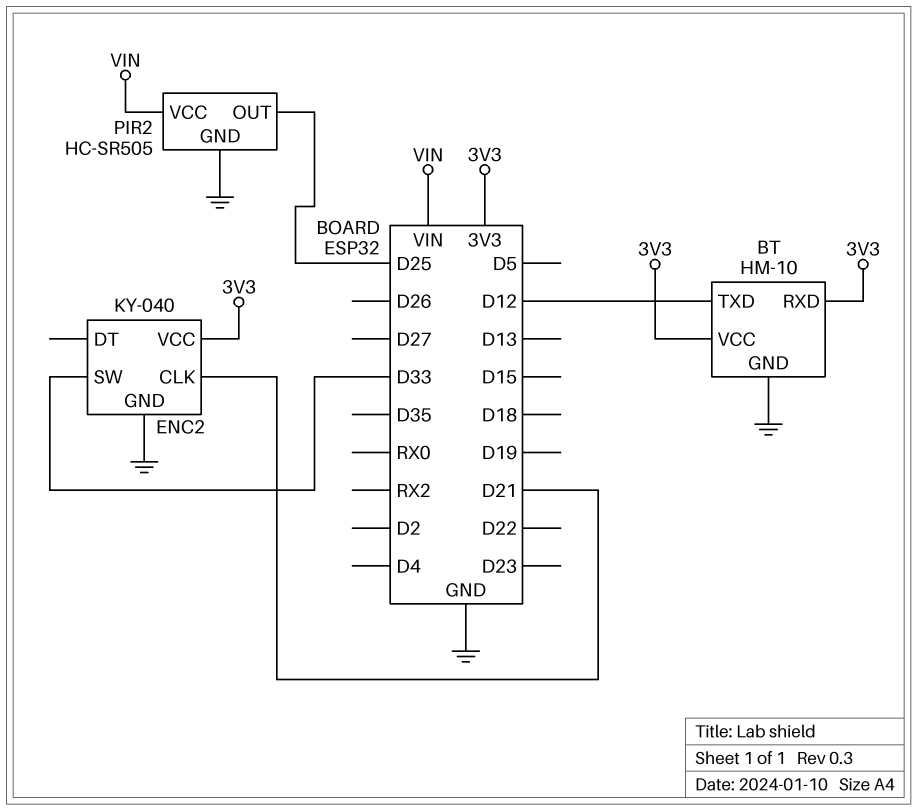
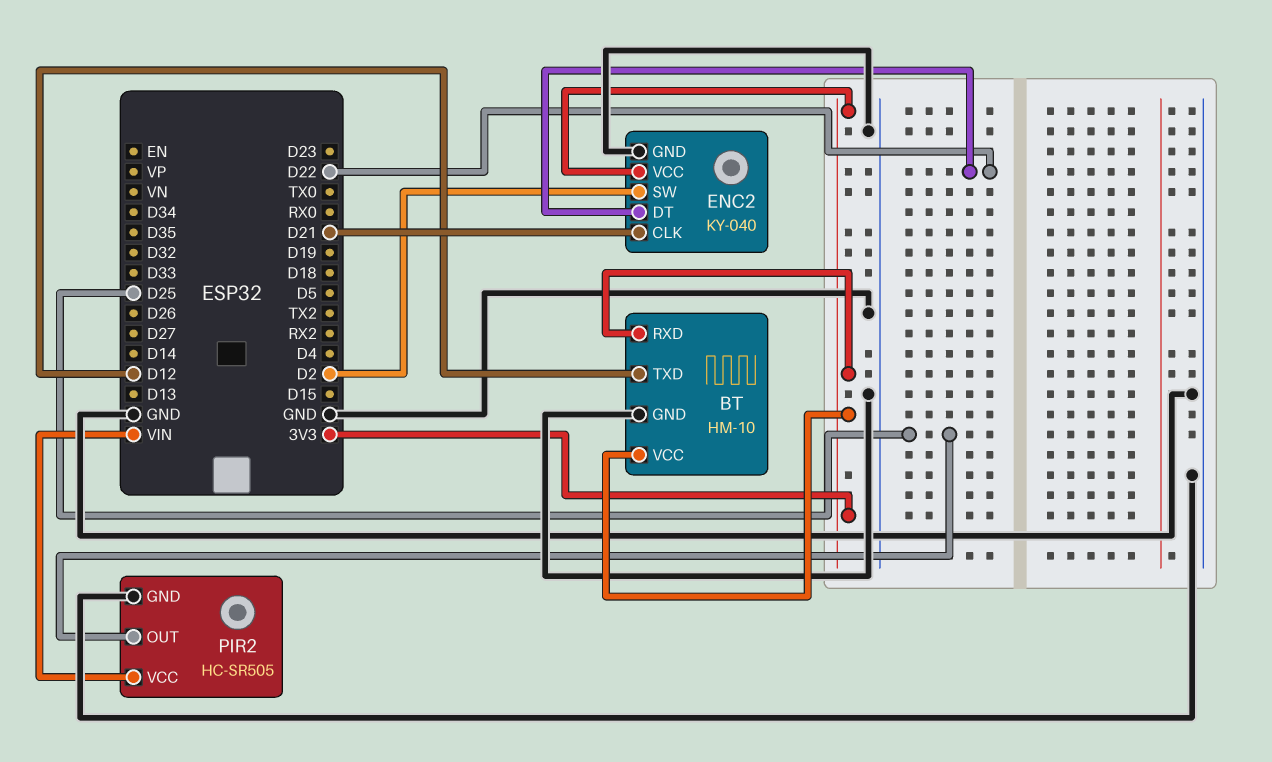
ENC2 pin DT: none -> D22
ENC2 pin SW: D33 -> D2

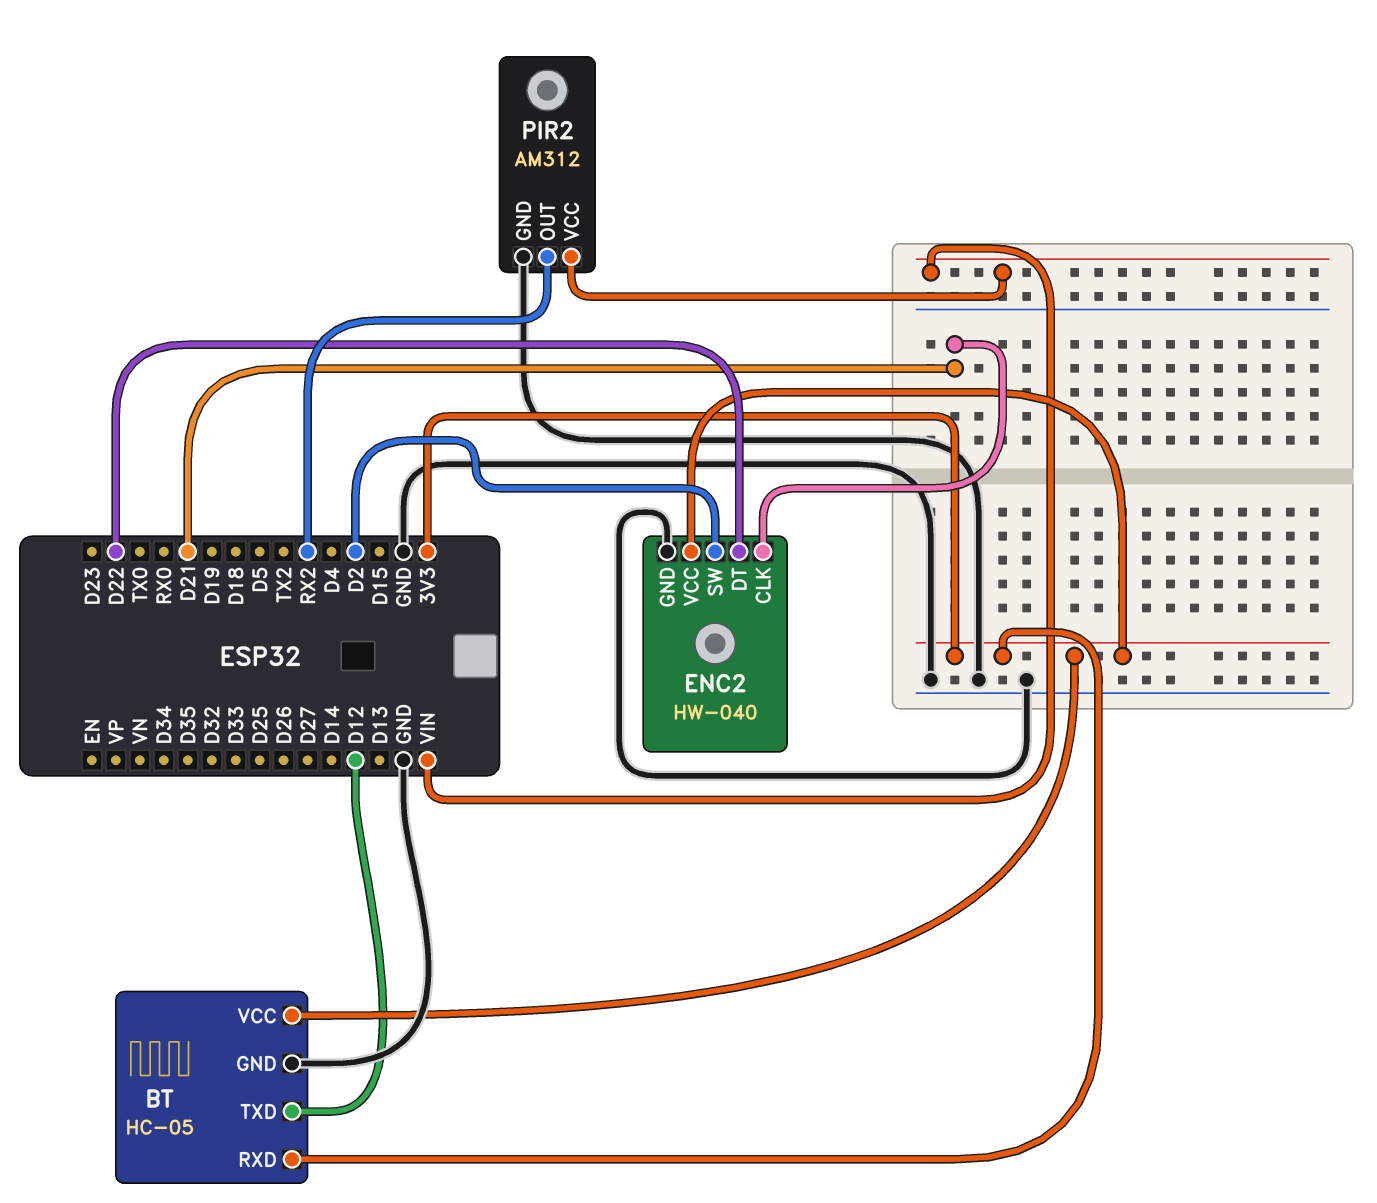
BT: HM-10 -> HC-05
ENC2: KY-040 -> HW-040
PIR2: HC-SR505 -> AM312
PIR2 pin OUT: D25 -> RX2

